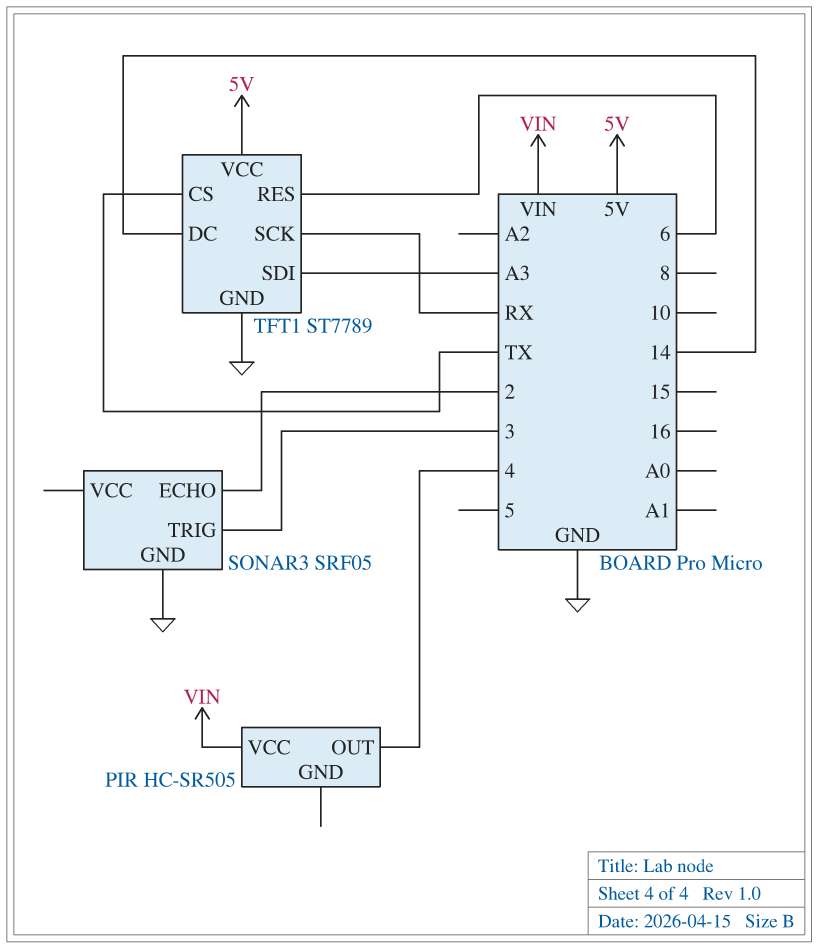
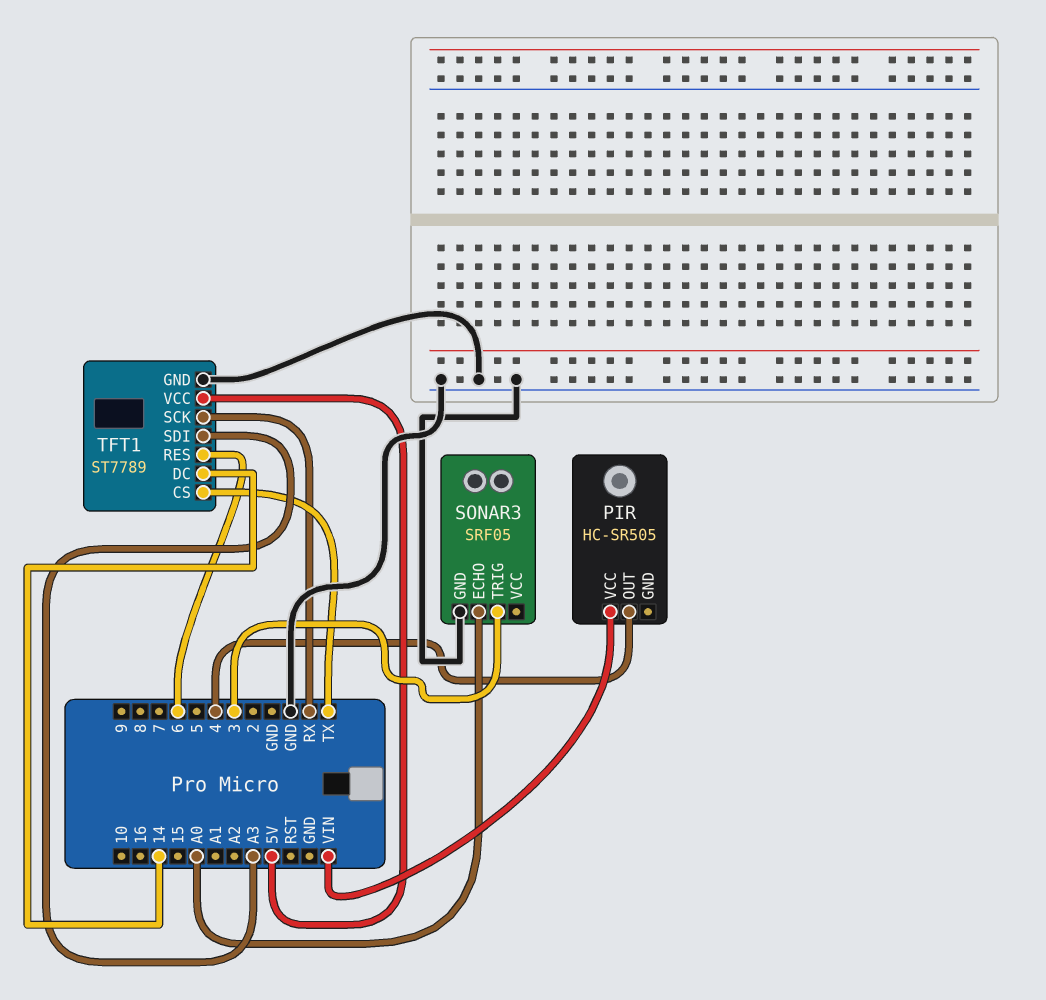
SONAR3 pin ECHO: 2 -> A0

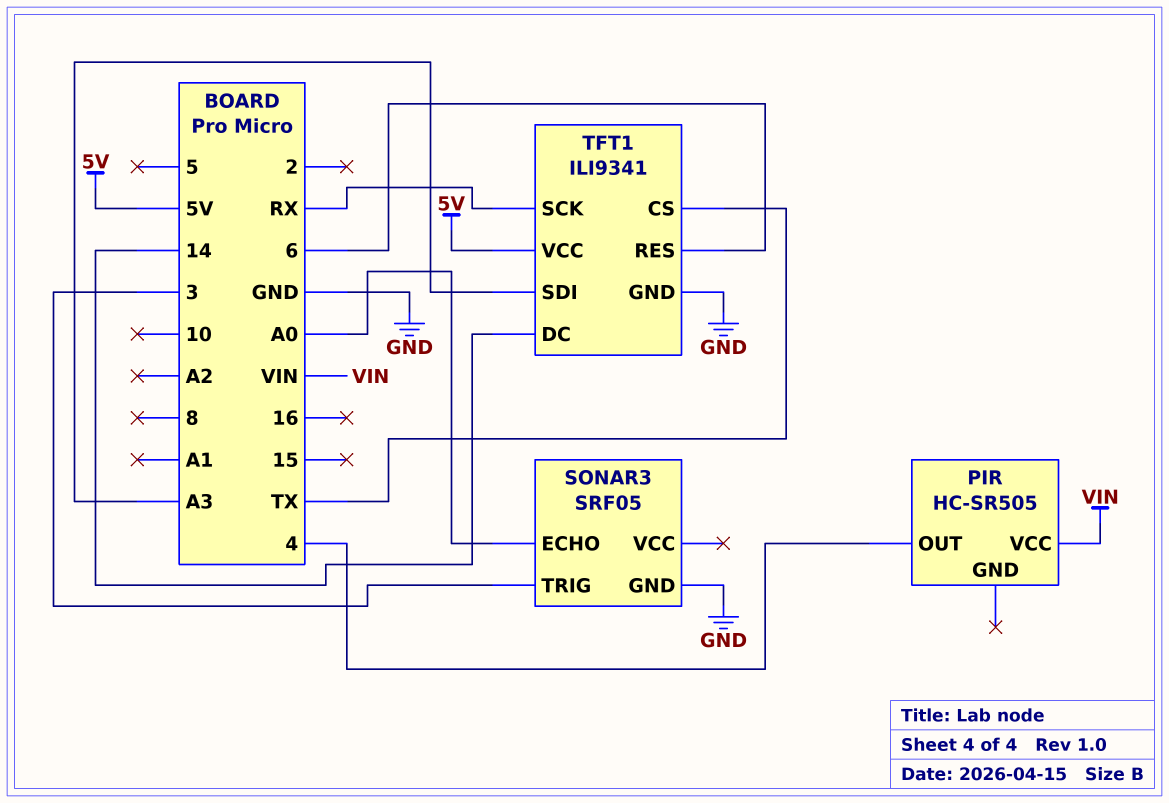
TFT1: ST7789 -> ILI9341

